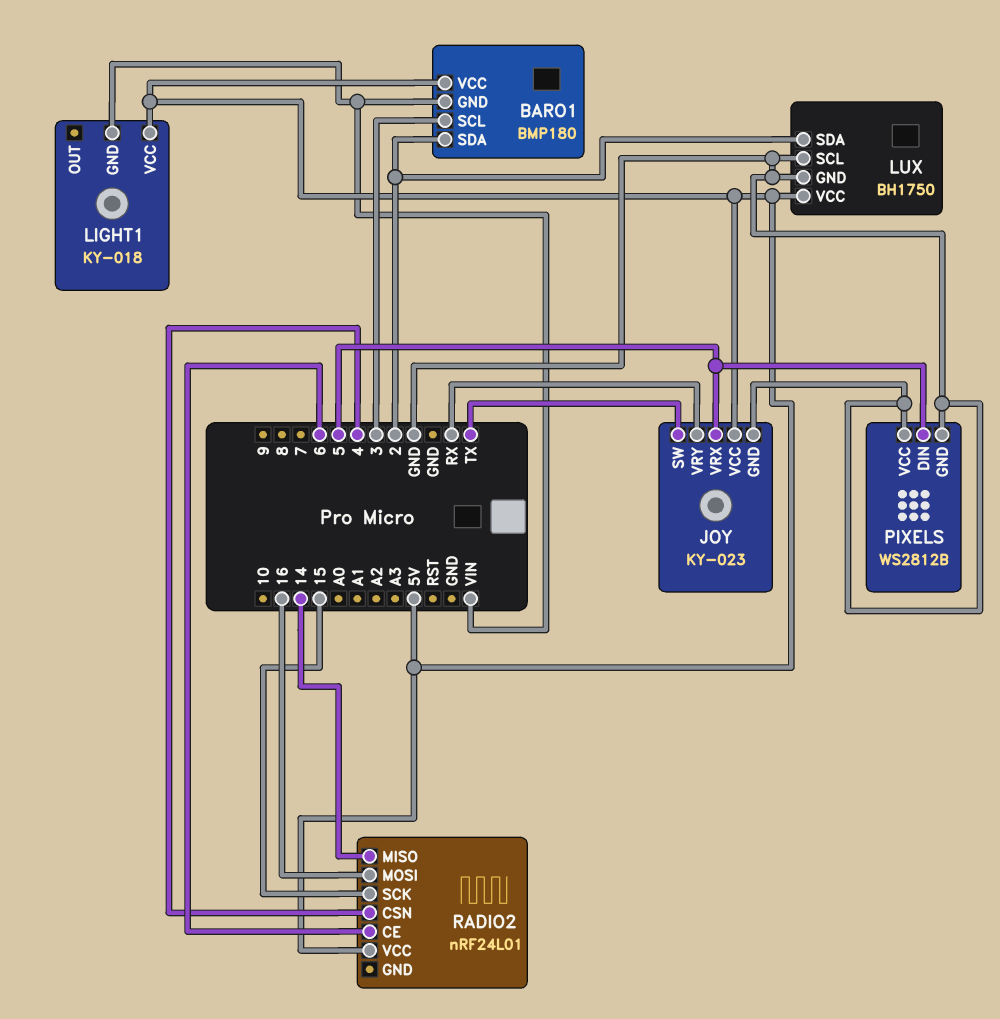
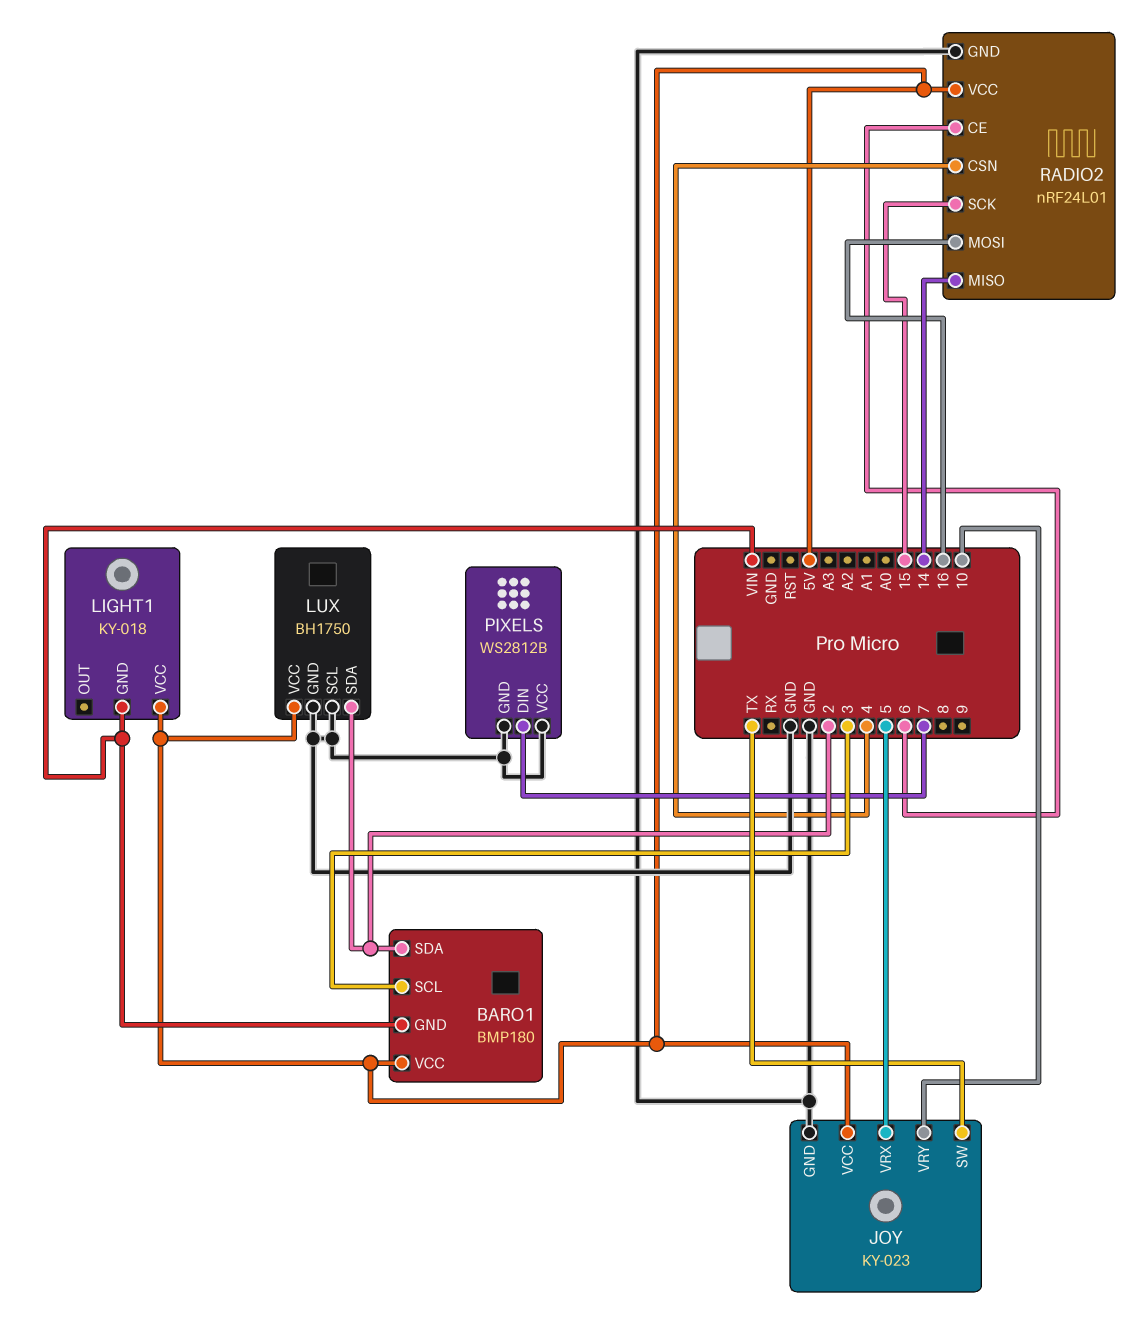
JOY pin VRY: RX -> 10
PIXELS pin DIN: 5 -> 7
RADIO2 pin GND: none -> GND

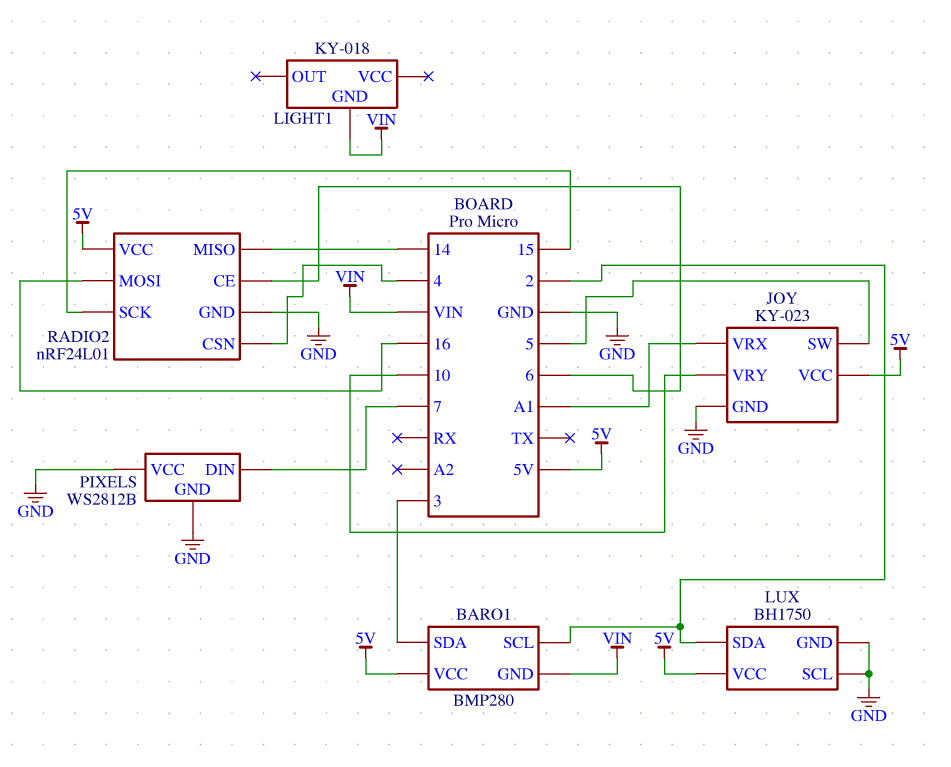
BARO1: BMP180 -> BMP280
BARO1 pin SCL: 3 -> 2
BARO1 pin SDA: 2 -> 3
JOY pin SW: TX -> 5
JOY pin VRX: 5 -> A1
LIGHT1 pin VCC: 5V -> none

